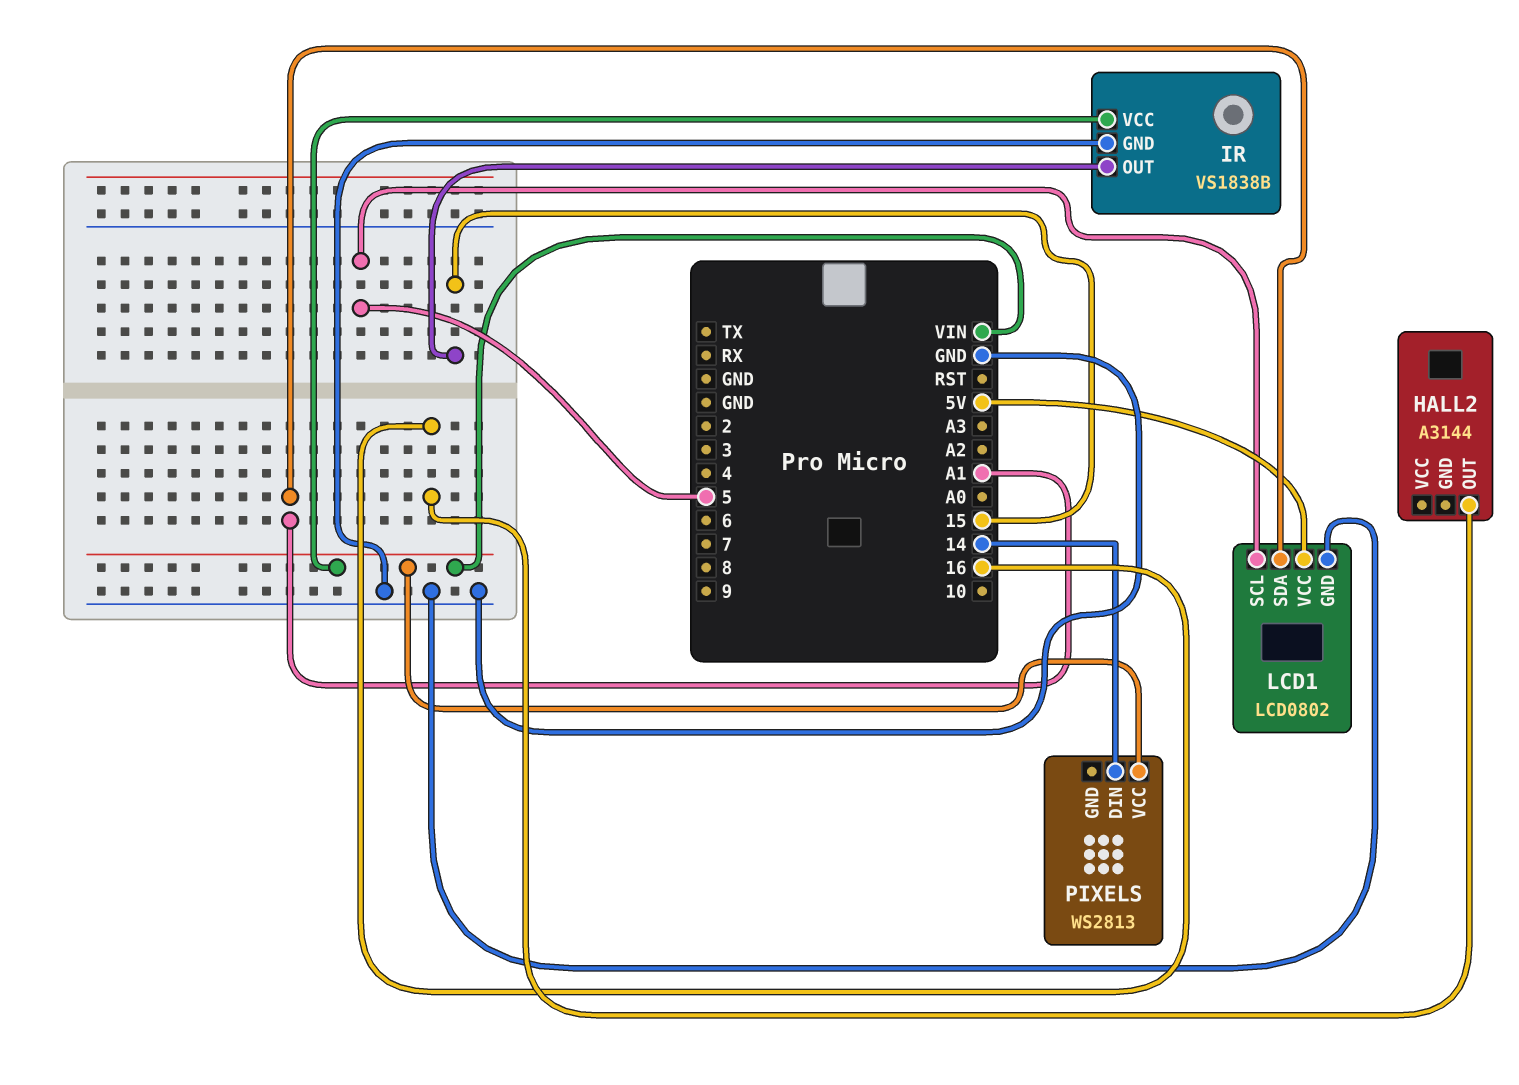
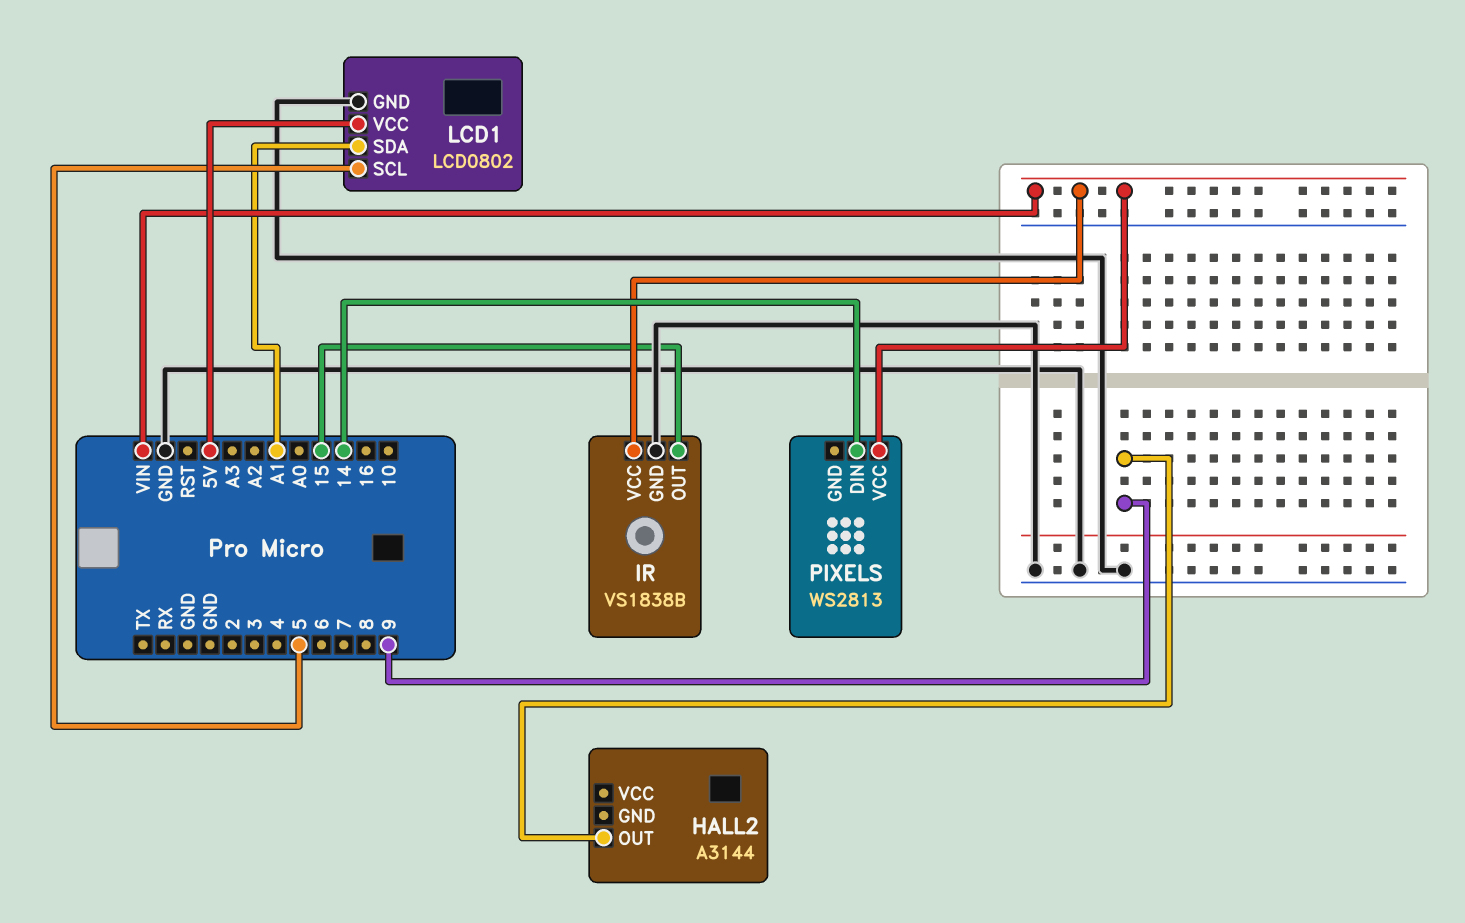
HALL2 pin OUT: 16 -> 9

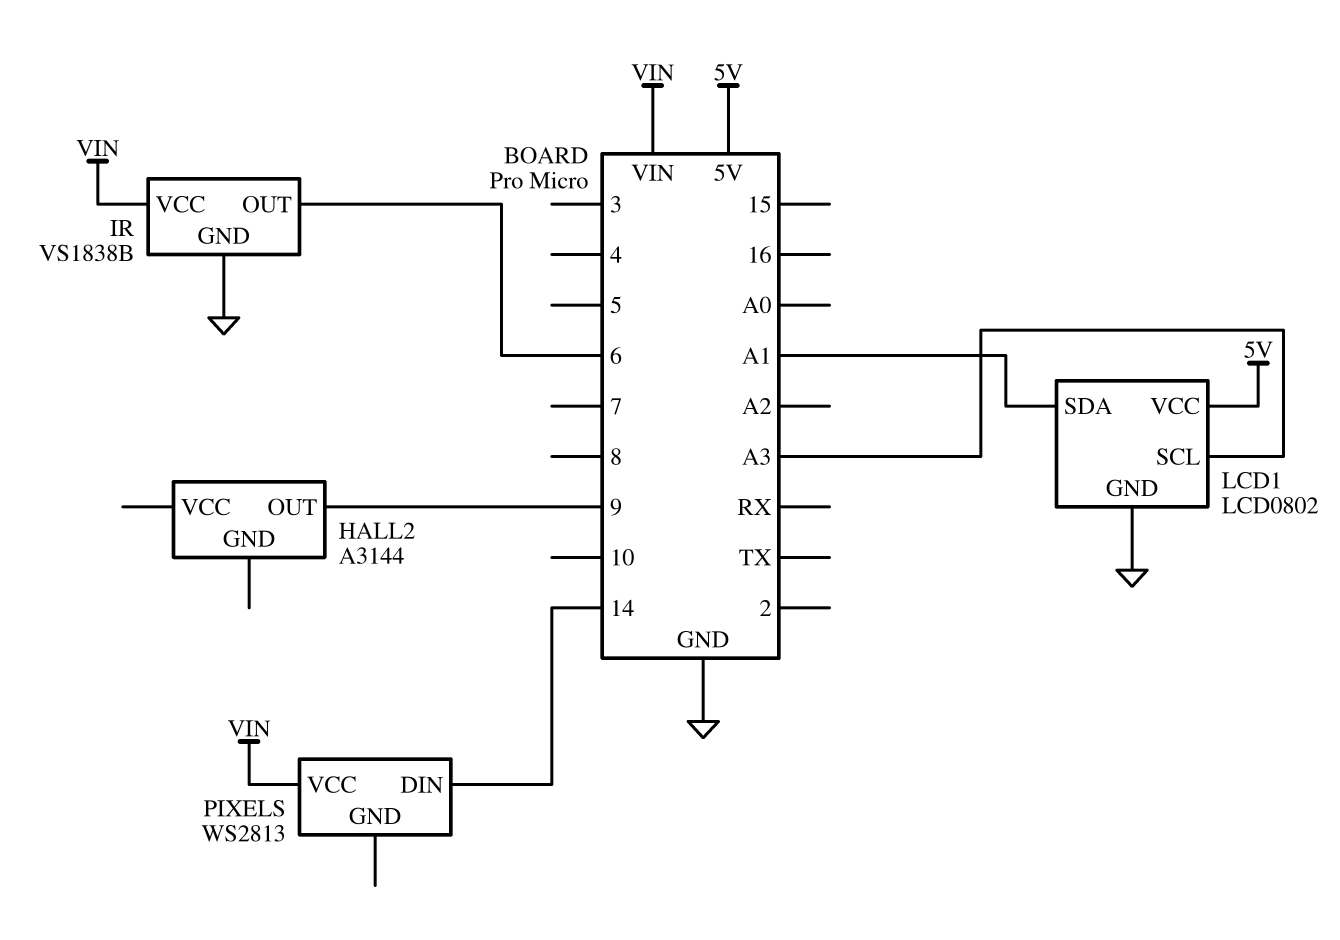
IR pin OUT: 15 -> 6
LCD1 pin SCL: 5 -> A3

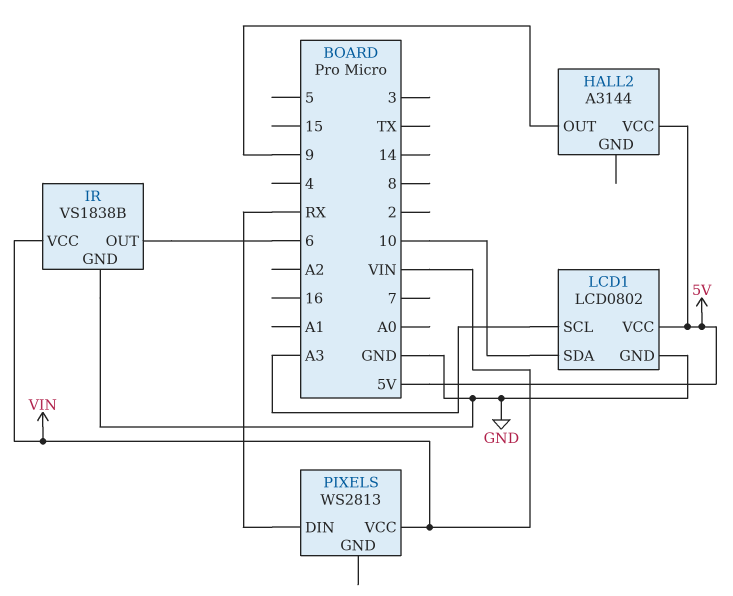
HALL2 pin VCC: none -> 5V
LCD1 pin SDA: A1 -> 10
PIXELS pin DIN: 14 -> RX

